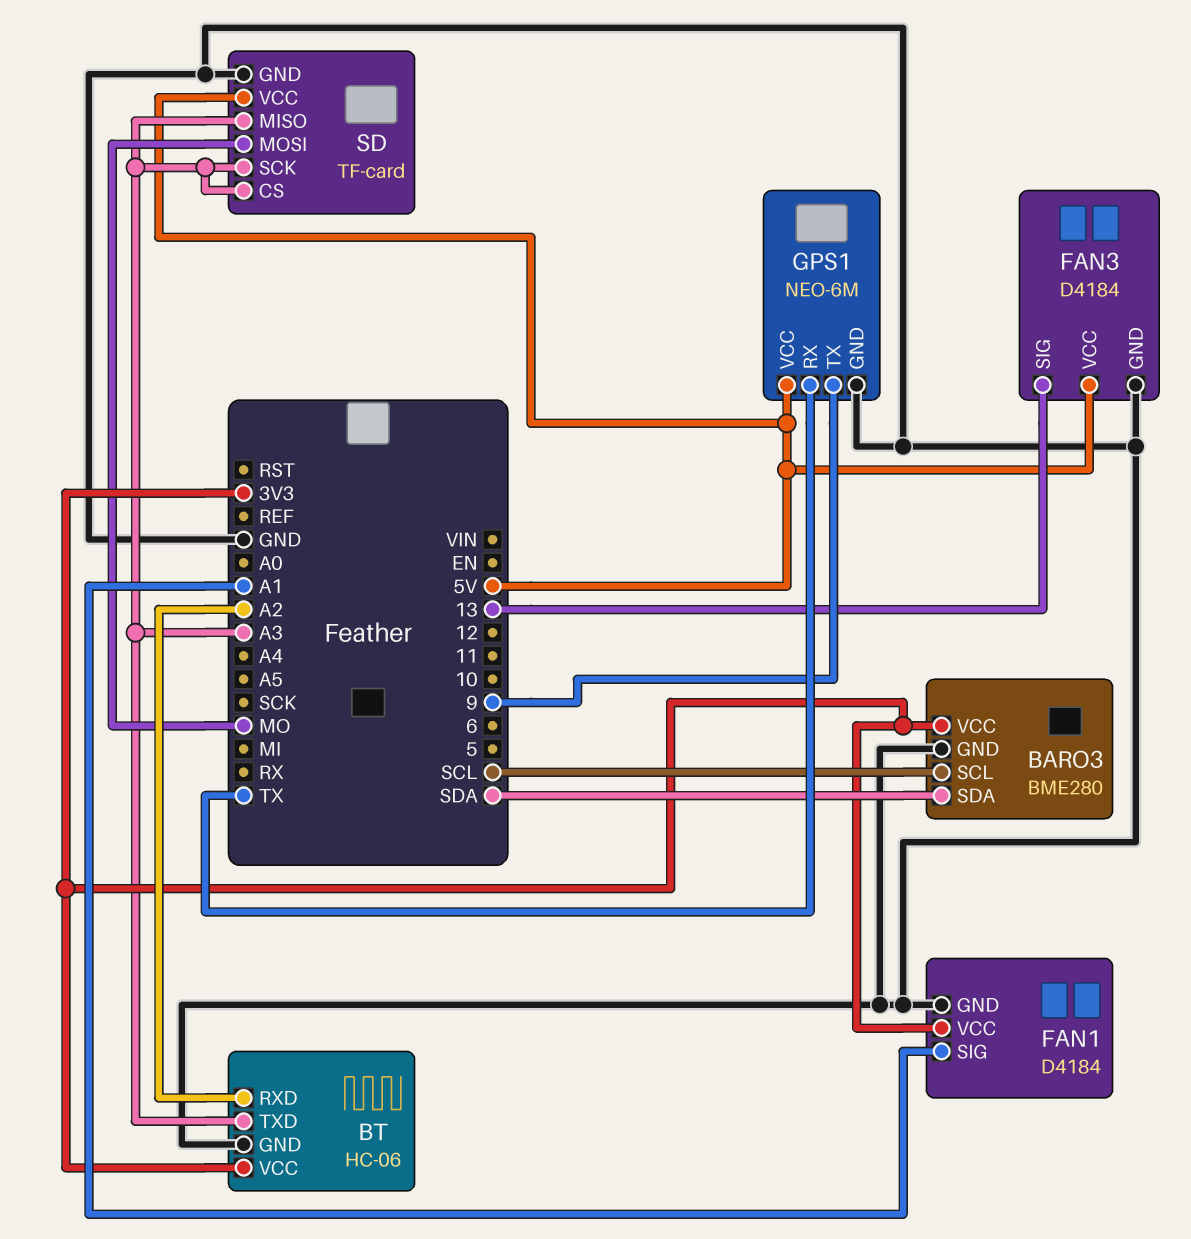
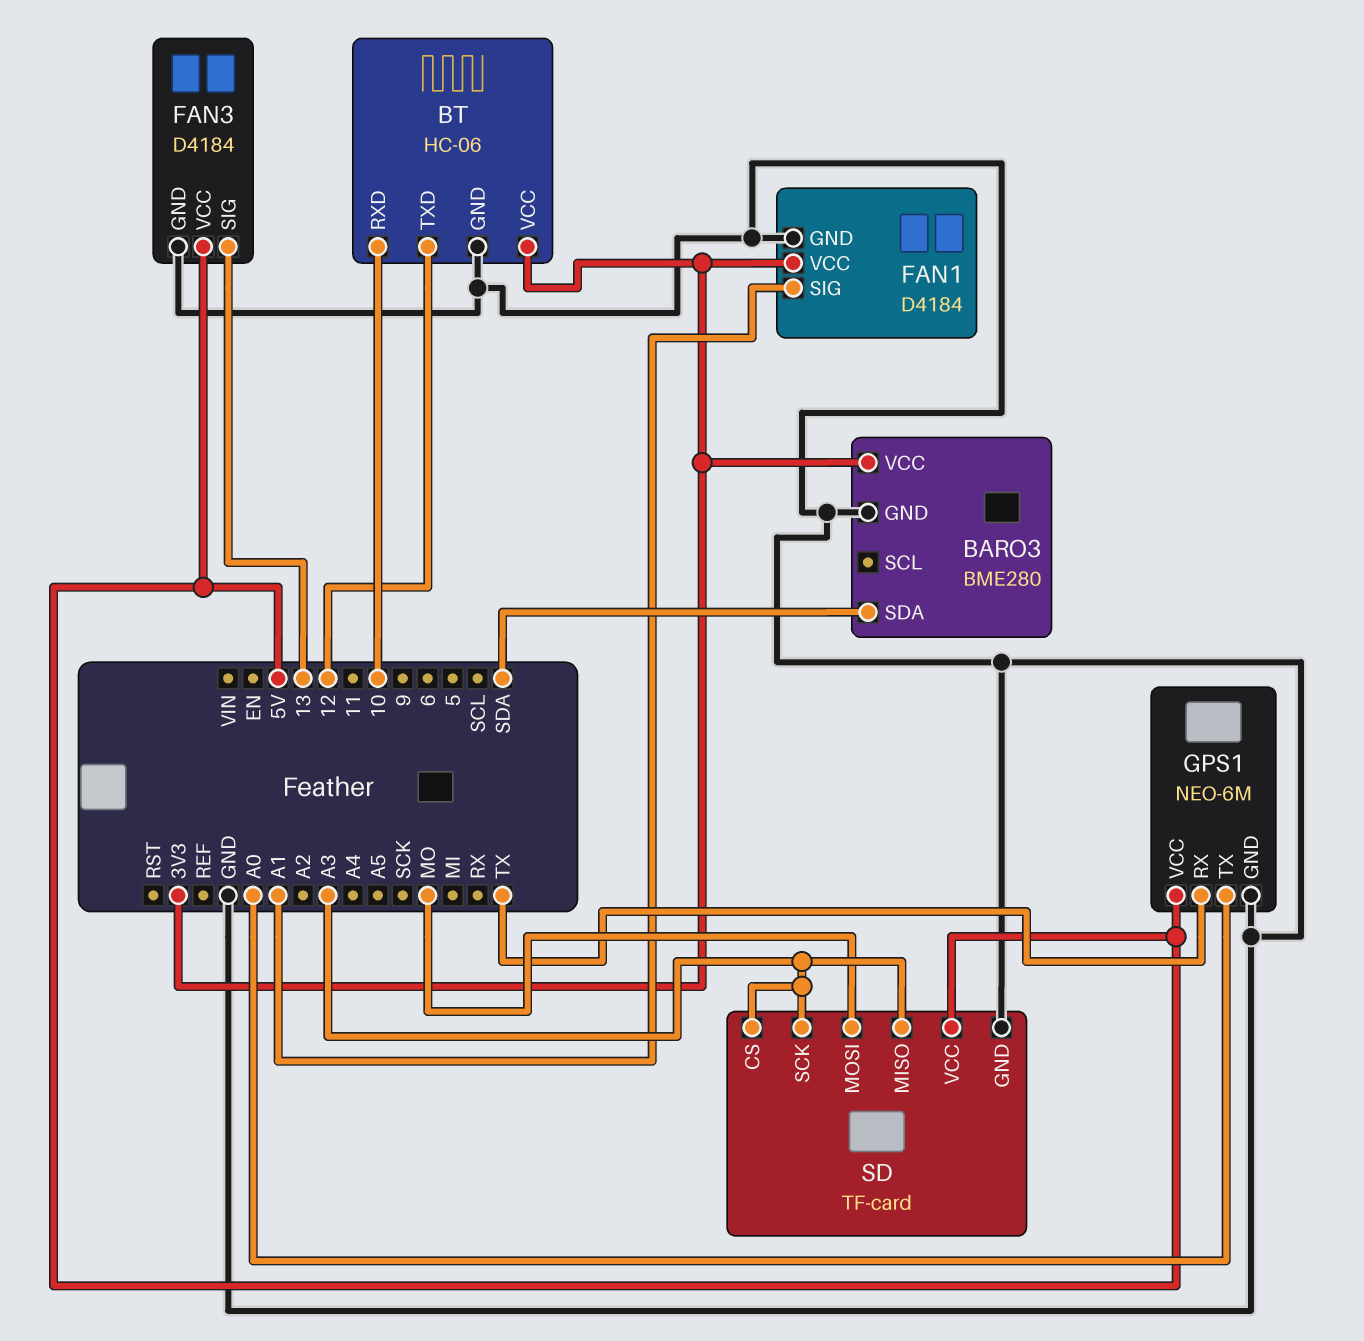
BARO3 pin SCL: SCL -> none
BT pin RXD: A2 -> 10
BT pin TXD: A3 -> 12
GPS1 pin TX: 9 -> A0

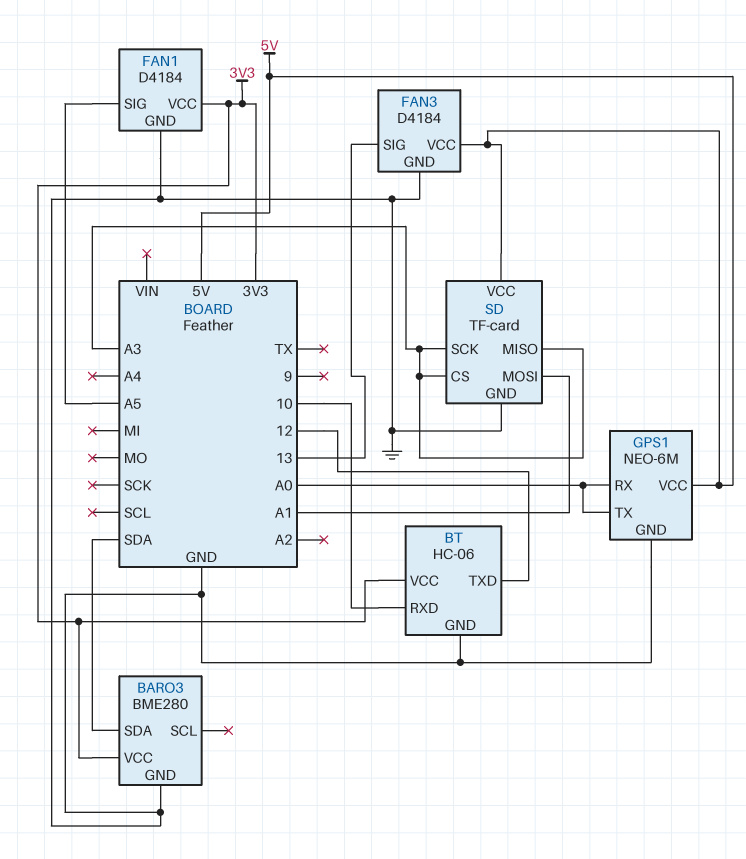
FAN1 pin SIG: A1 -> A5
GPS1 pin RX: TX -> A0
SD pin MOSI: MO -> A1

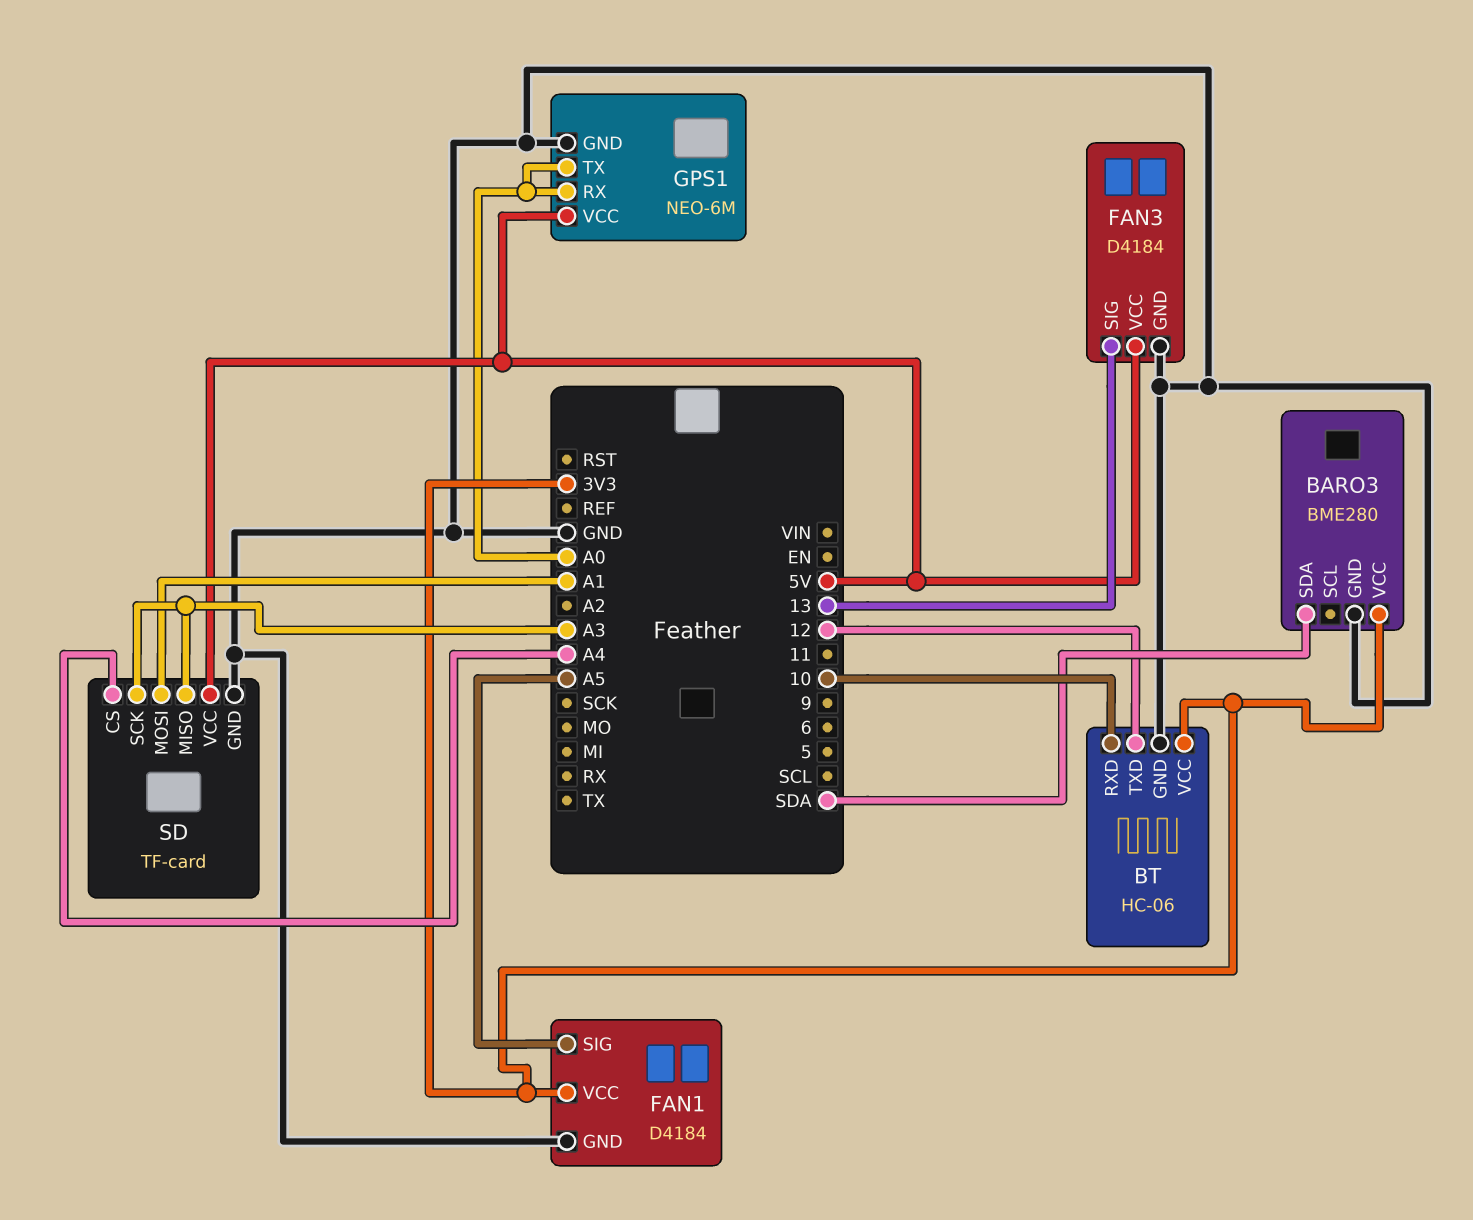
SD pin CS: A3 -> A4

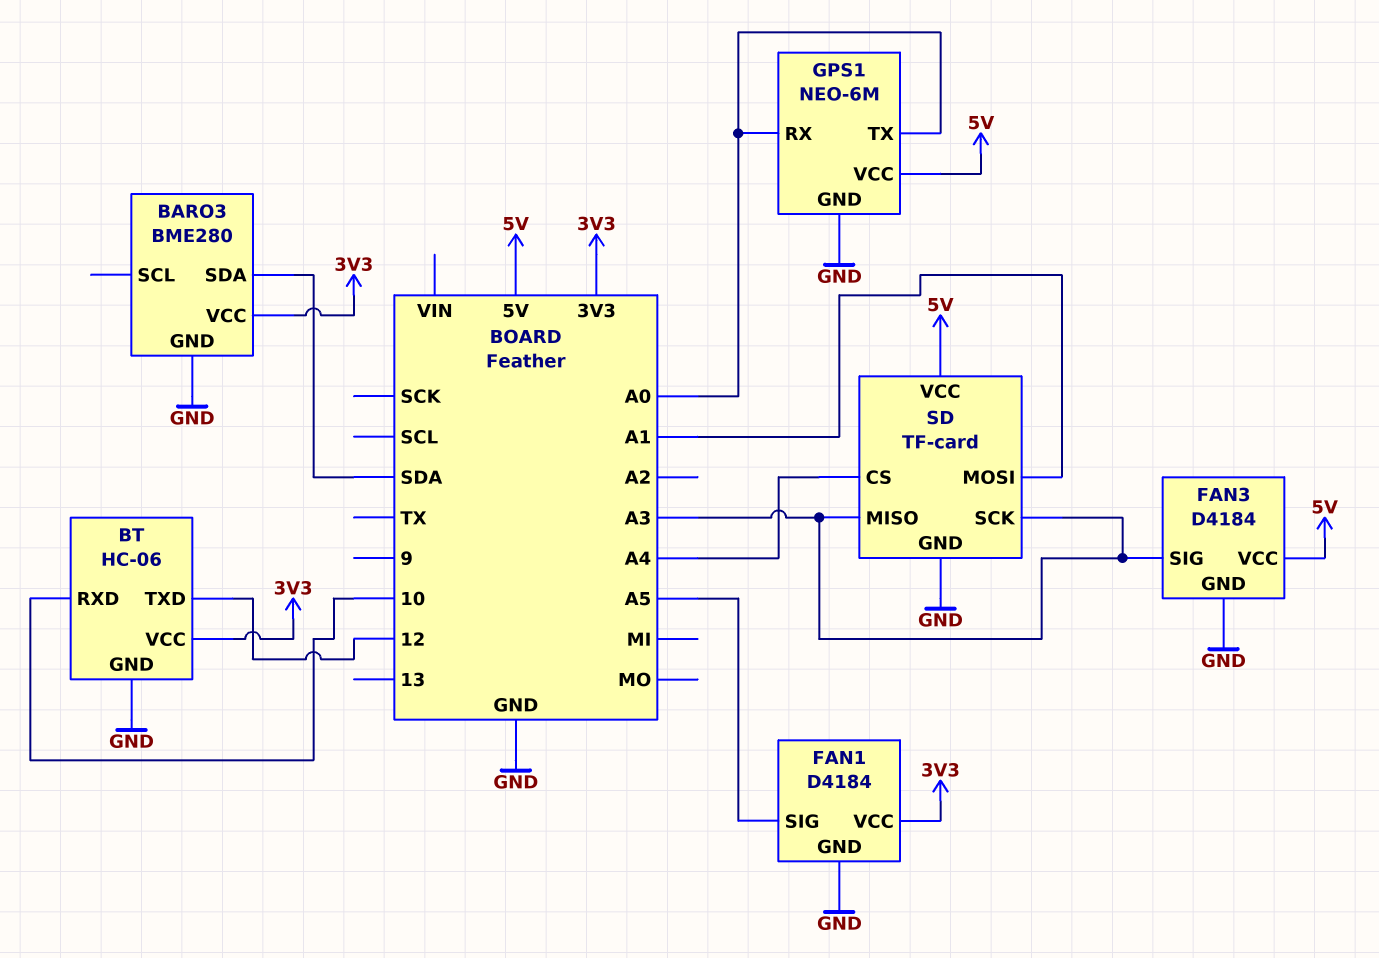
FAN3 pin SIG: 13 -> A3

